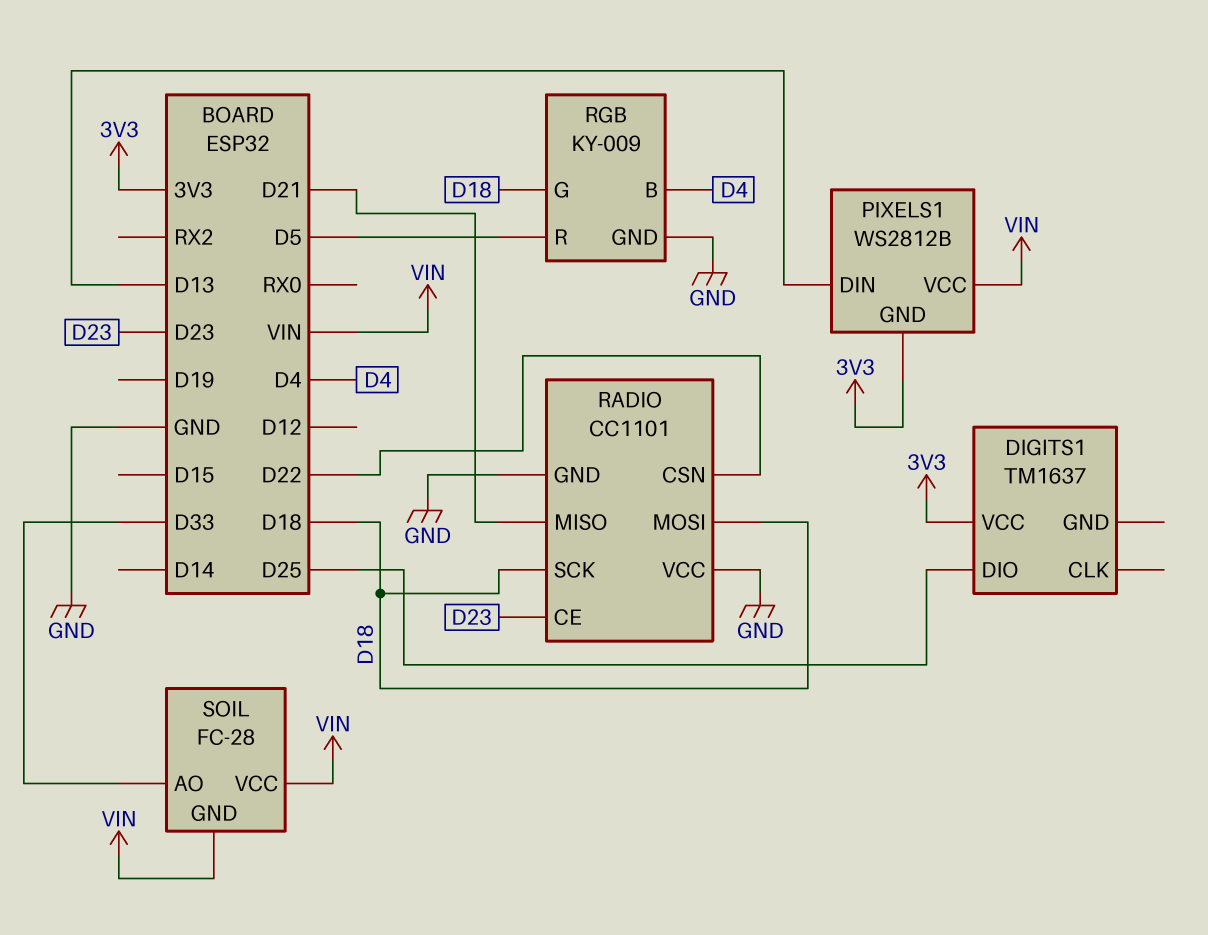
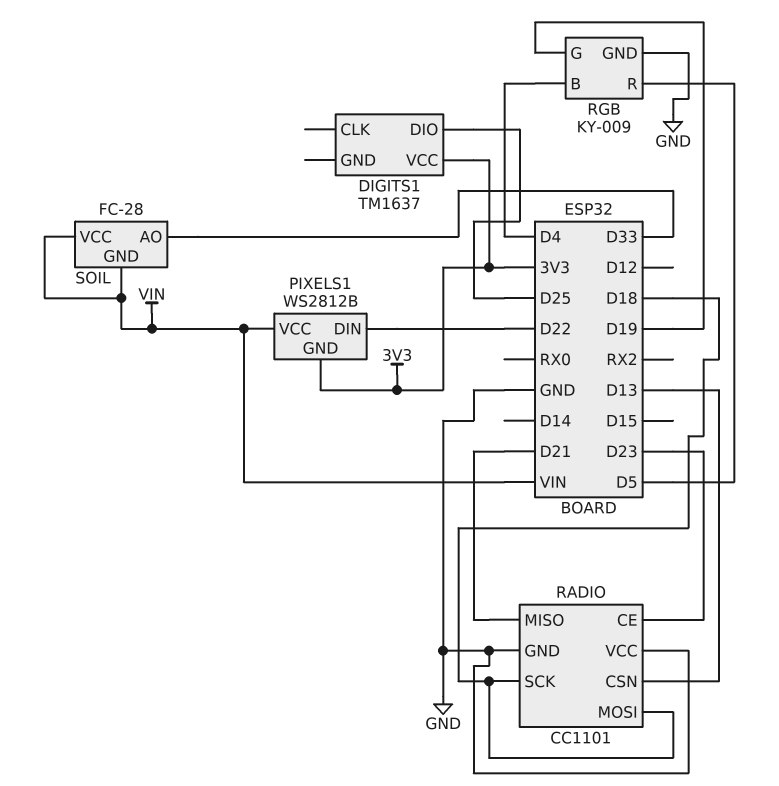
PIXELS1 pin DIN: D13 -> D22
RADIO pin CSN: D22 -> D13
RGB pin G: D18 -> D19

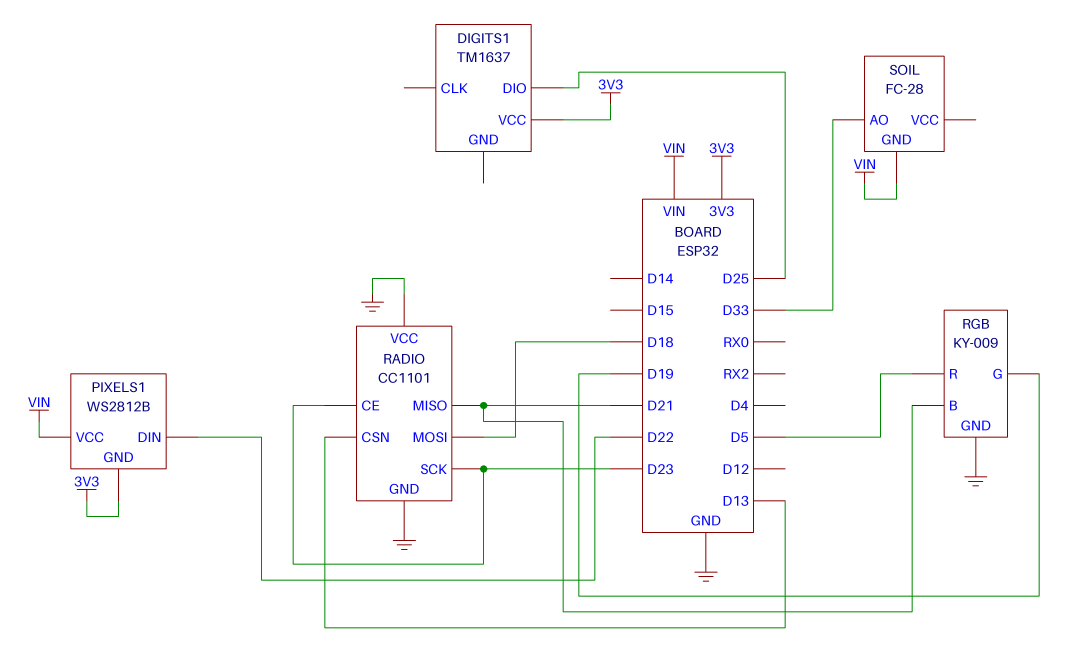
RADIO pin SCK: D18 -> D23
RGB pin B: D4 -> D21
SOIL pin VCC: VIN -> none

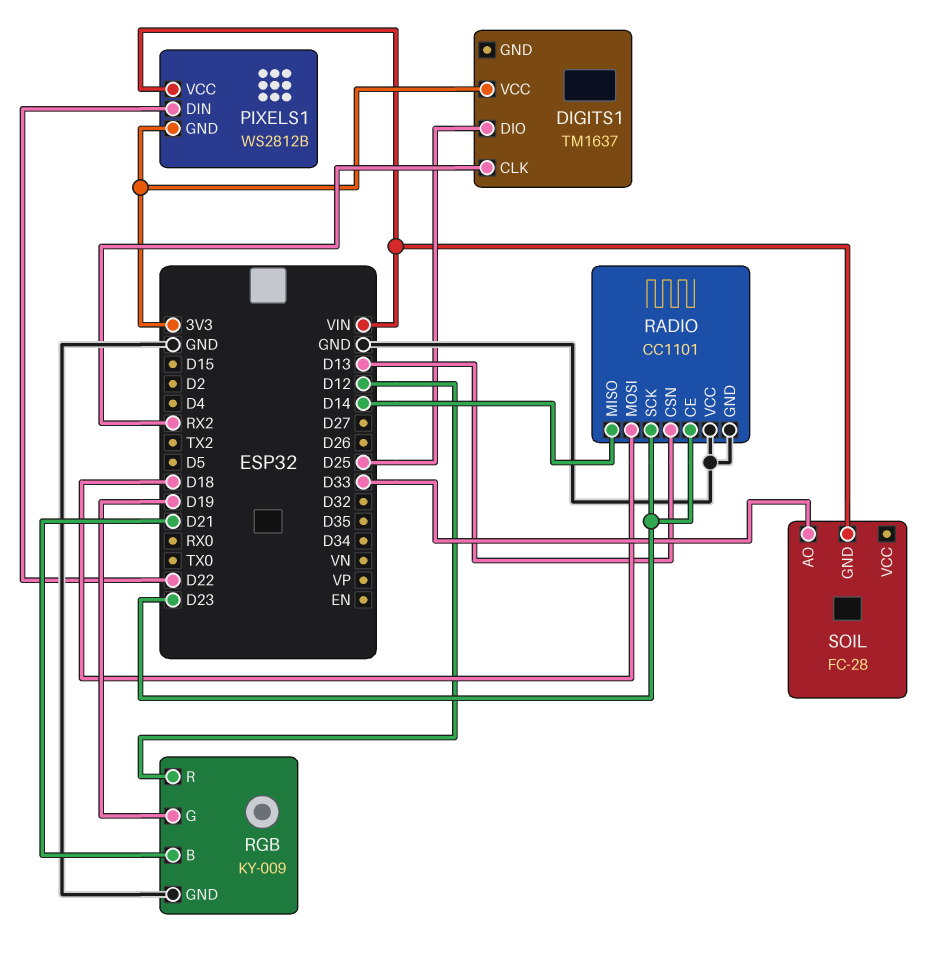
DIGITS1 pin CLK: none -> RX2
RADIO pin MISO: D21 -> D14
RGB pin R: D5 -> D12

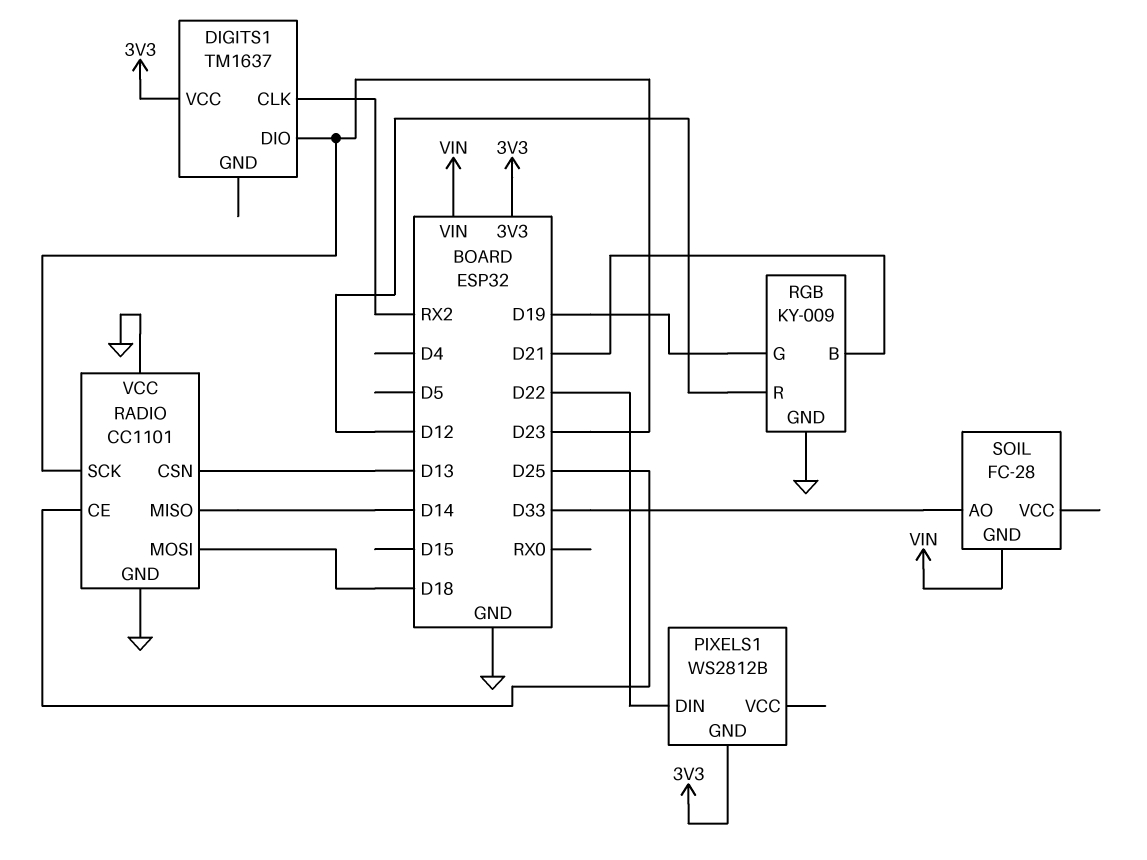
DIGITS1 pin DIO: D25 -> D23
PIXELS1 pin VCC: VIN -> none
RADIO pin CE: D23 -> D25

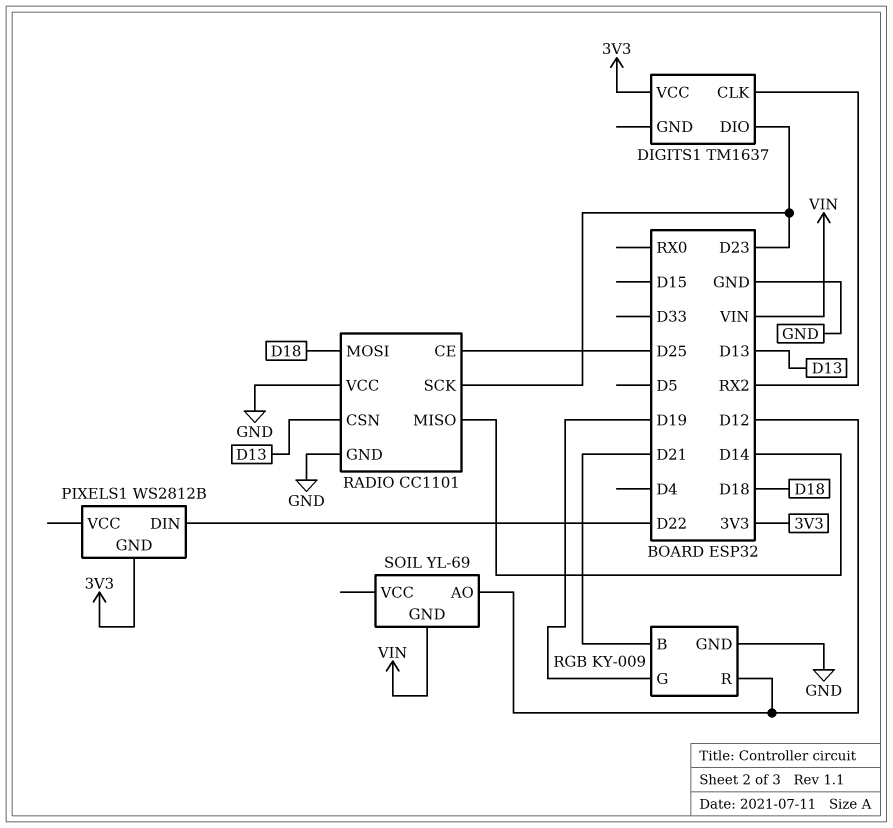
SOIL: FC-28 -> YL-69
SOIL pin AO: D33 -> D12

